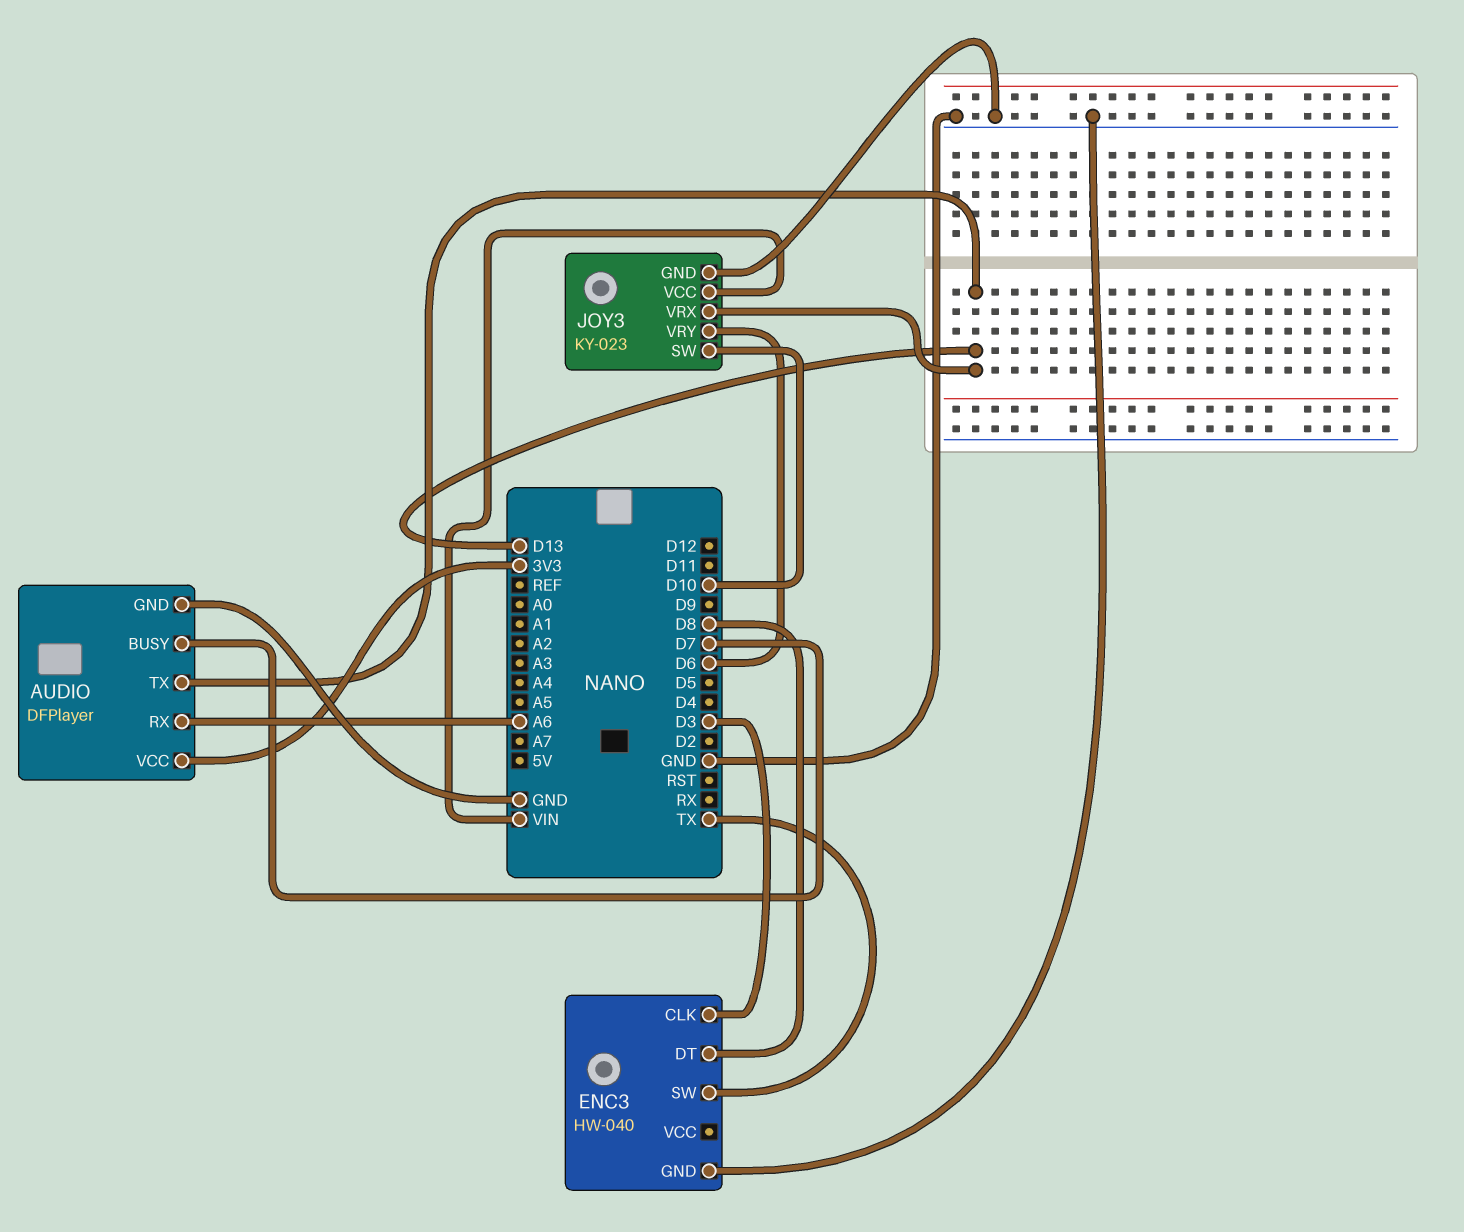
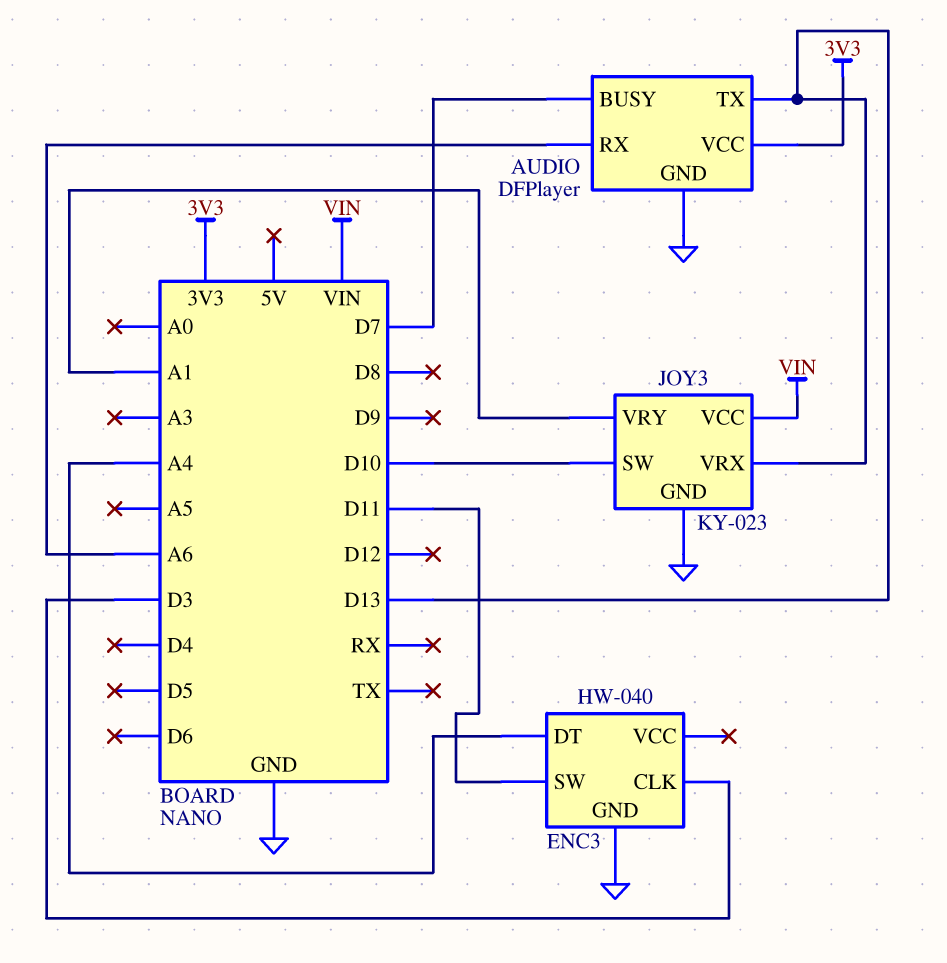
ENC3 pin DT: D8 -> A4
ENC3 pin SW: TX -> D11
JOY3 pin VRY: D6 -> A1

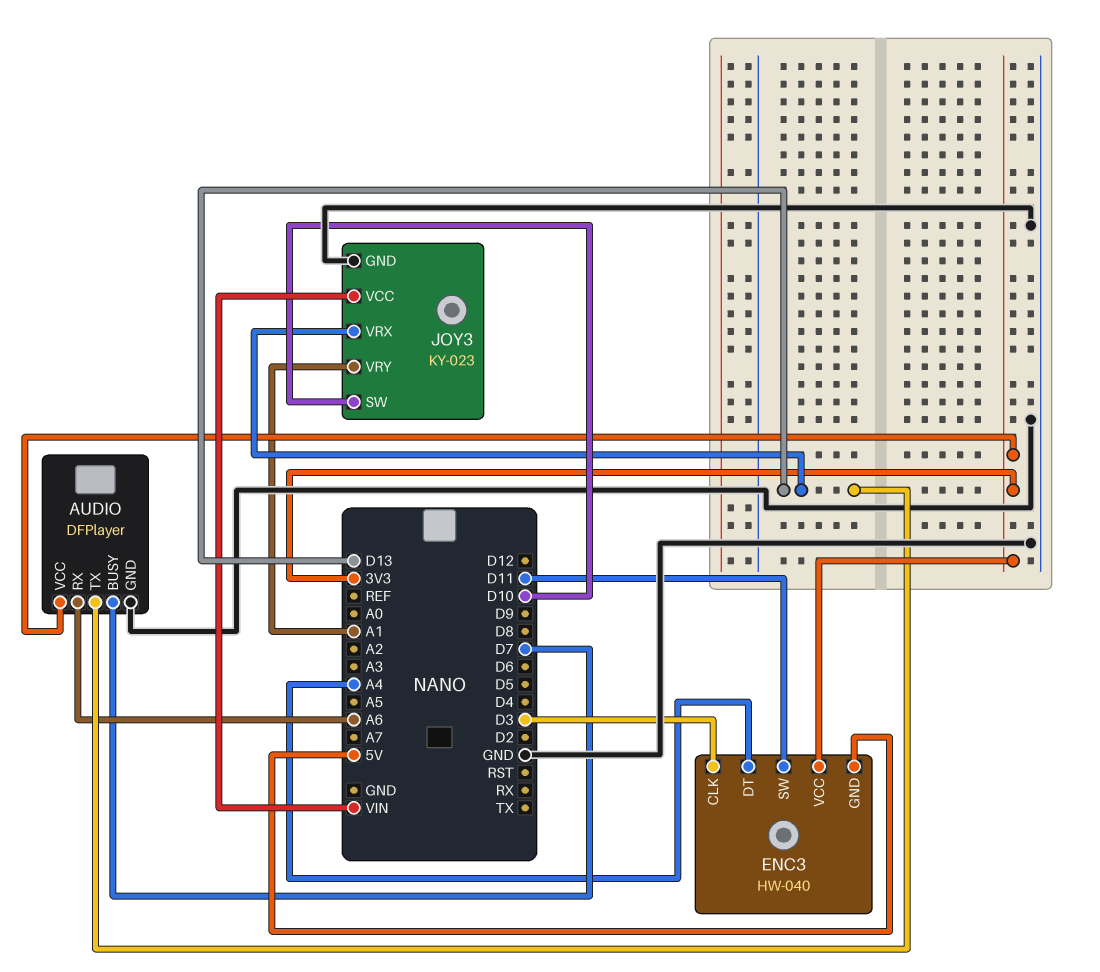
ENC3 pin GND: GND -> 5V
ENC3 pin VCC: none -> 3V3

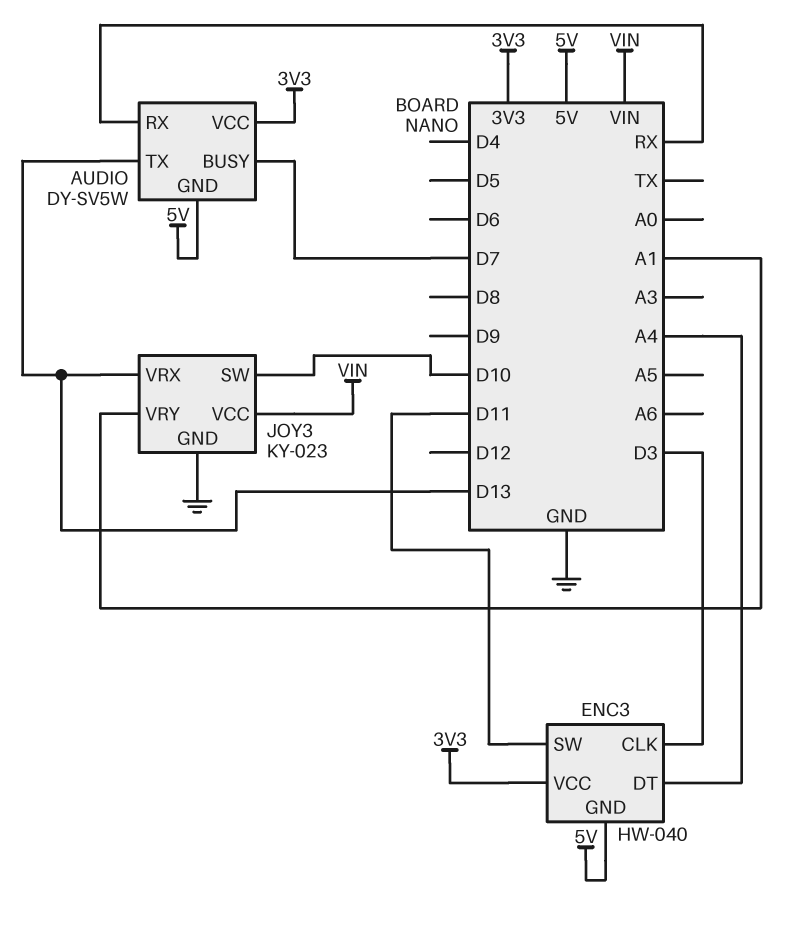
AUDIO: DFPlayer -> DY-SV5W
AUDIO pin GND: GND -> 5V
AUDIO pin RX: A6 -> RX

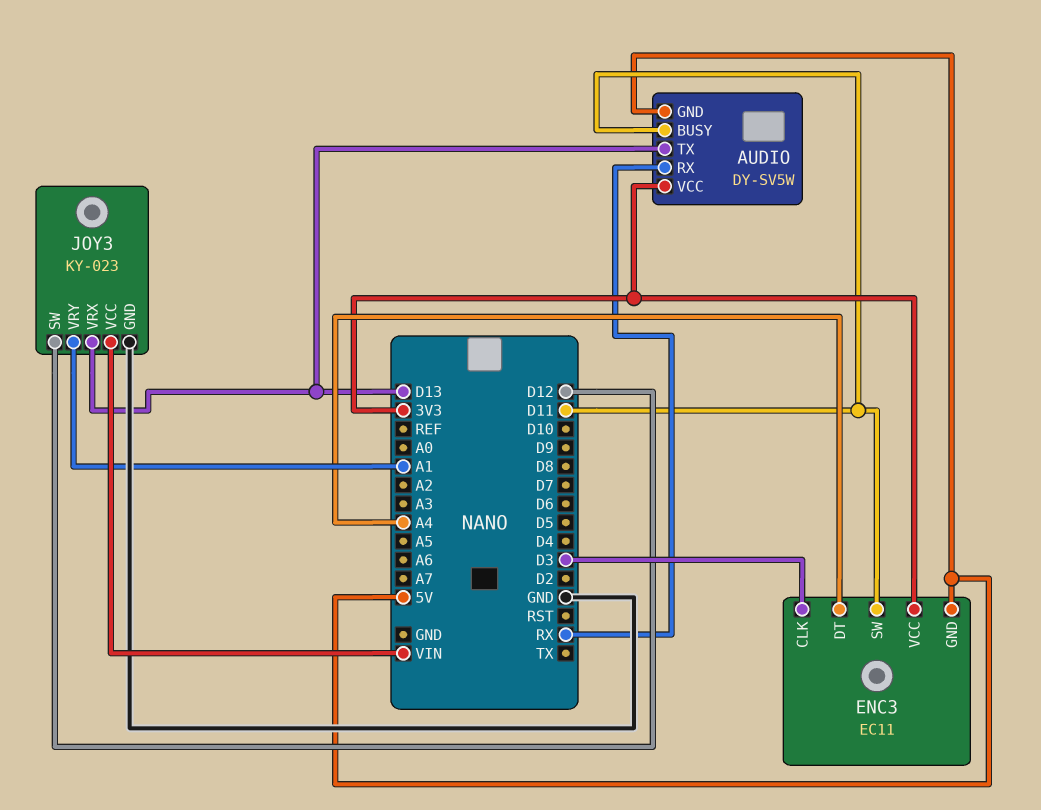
AUDIO pin BUSY: D7 -> D11
ENC3: HW-040 -> EC11
JOY3 pin SW: D10 -> D12

